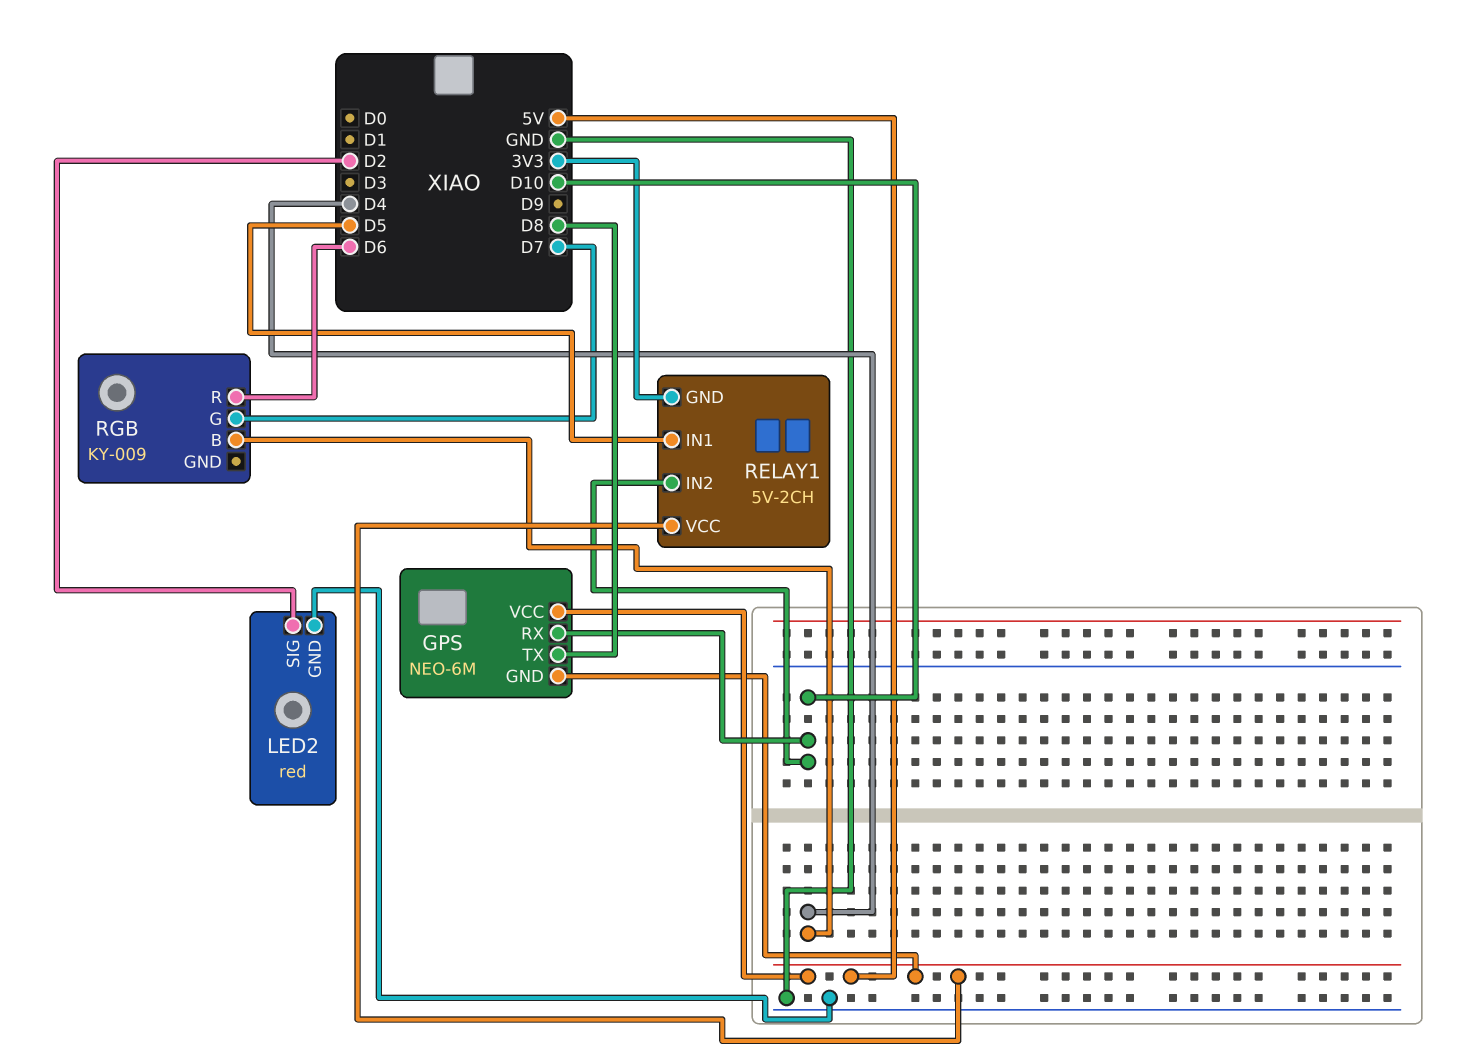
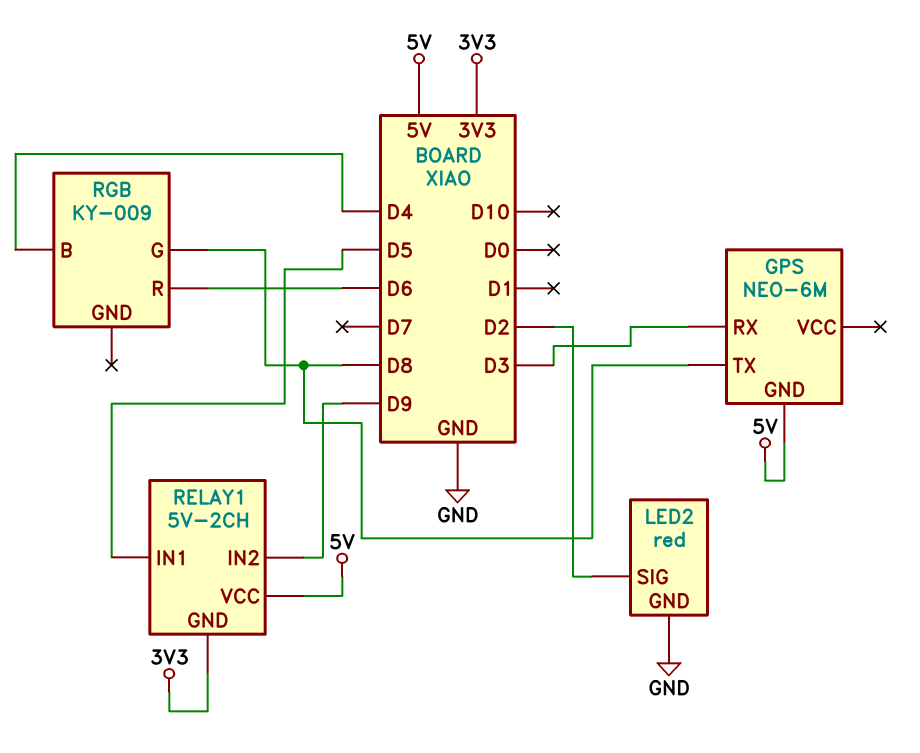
GPS pin RX: D10 -> D3
GPS pin VCC: 5V -> none
RELAY1 pin IN2: D10 -> D9
RGB pin G: D7 -> D8

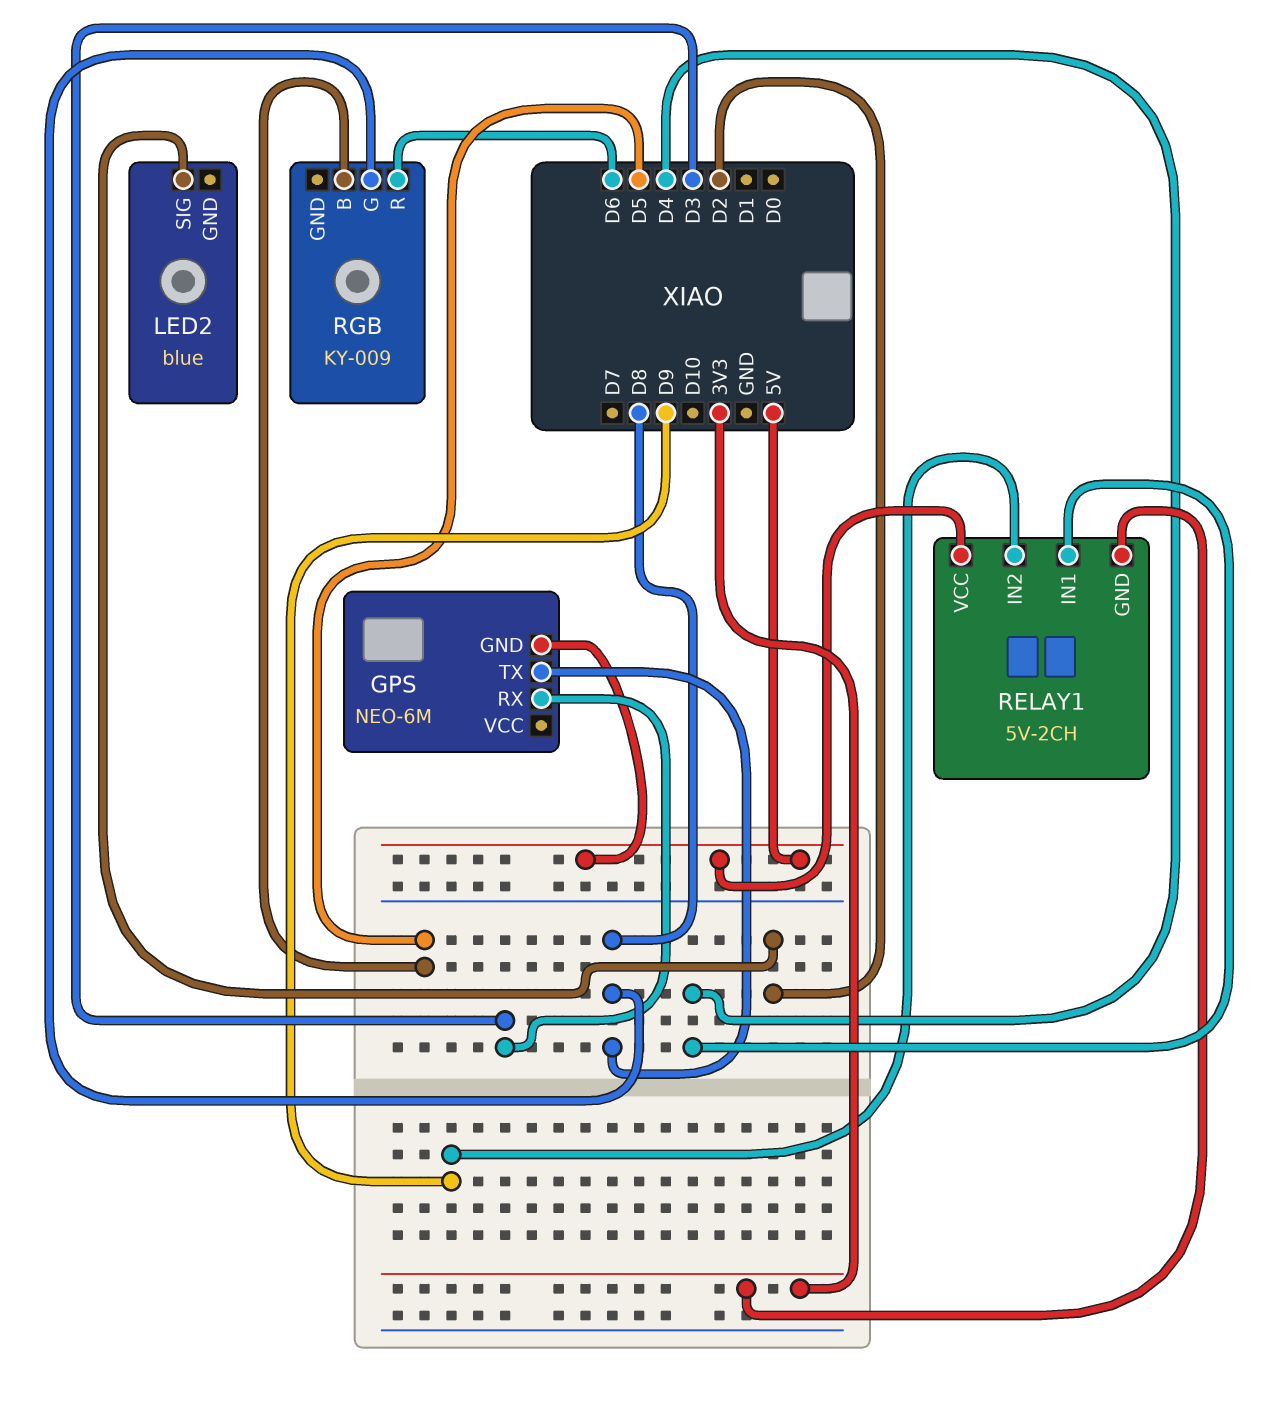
LED2: red -> blue
LED2 pin GND: GND -> none
RELAY1 pin IN1: D5 -> D4
RGB pin B: D4 -> D5

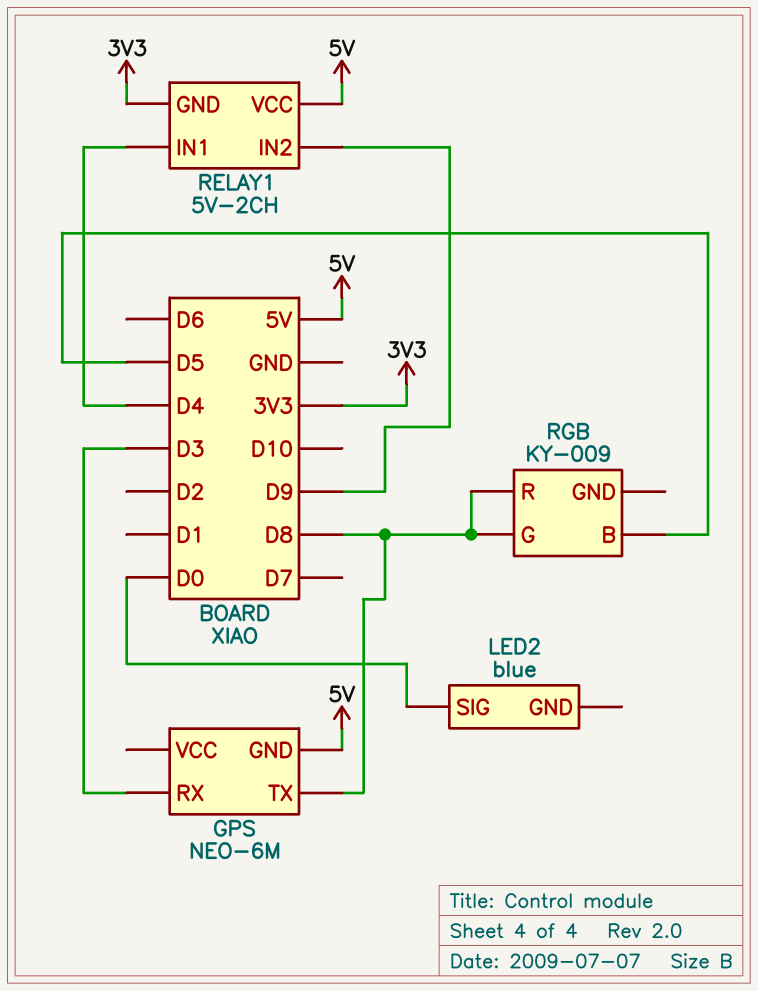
LED2 pin SIG: D2 -> D0
RGB pin R: D6 -> D8

